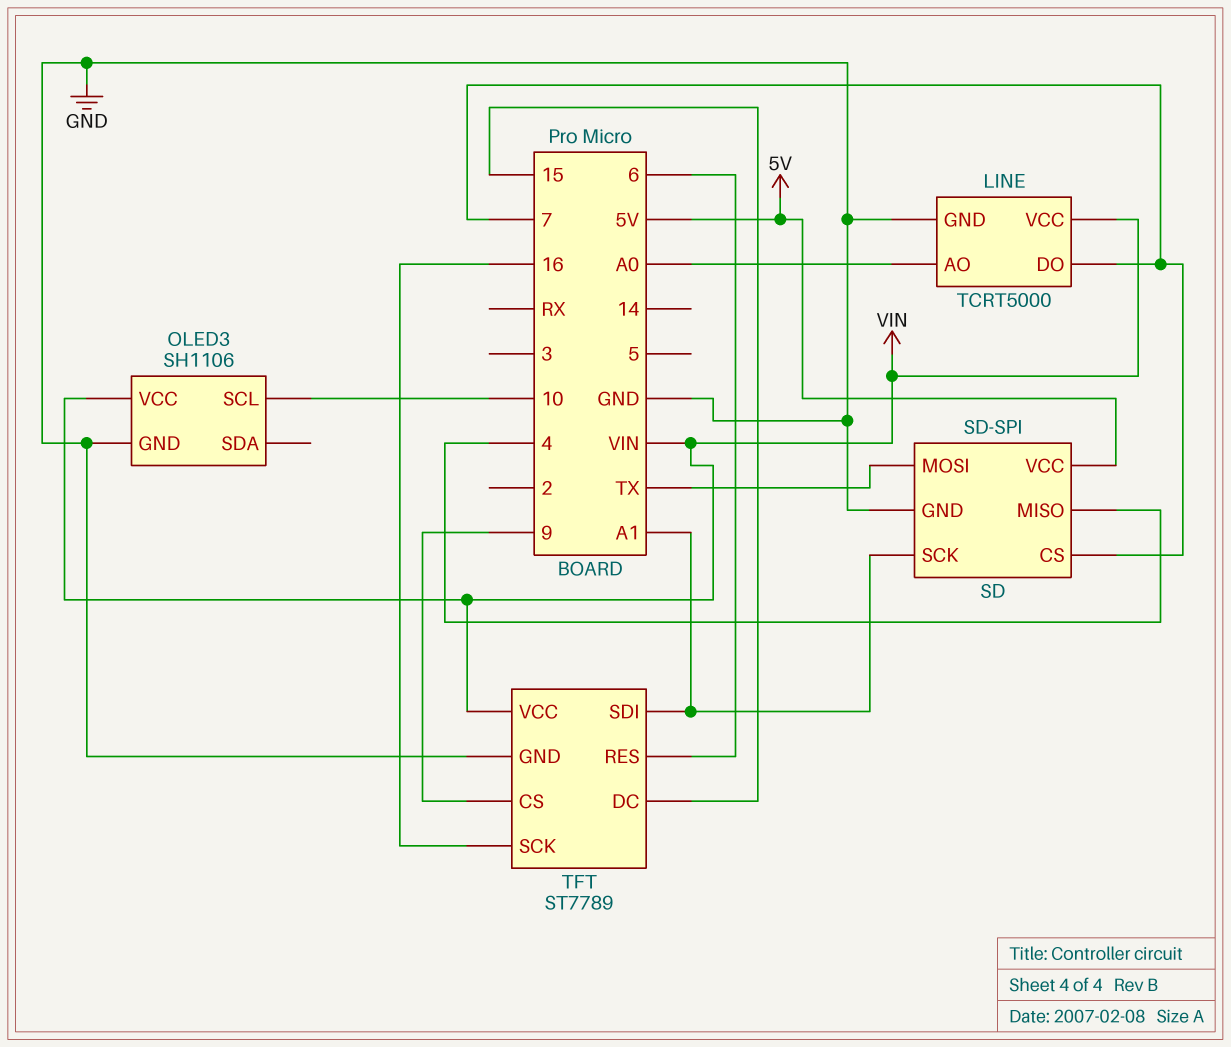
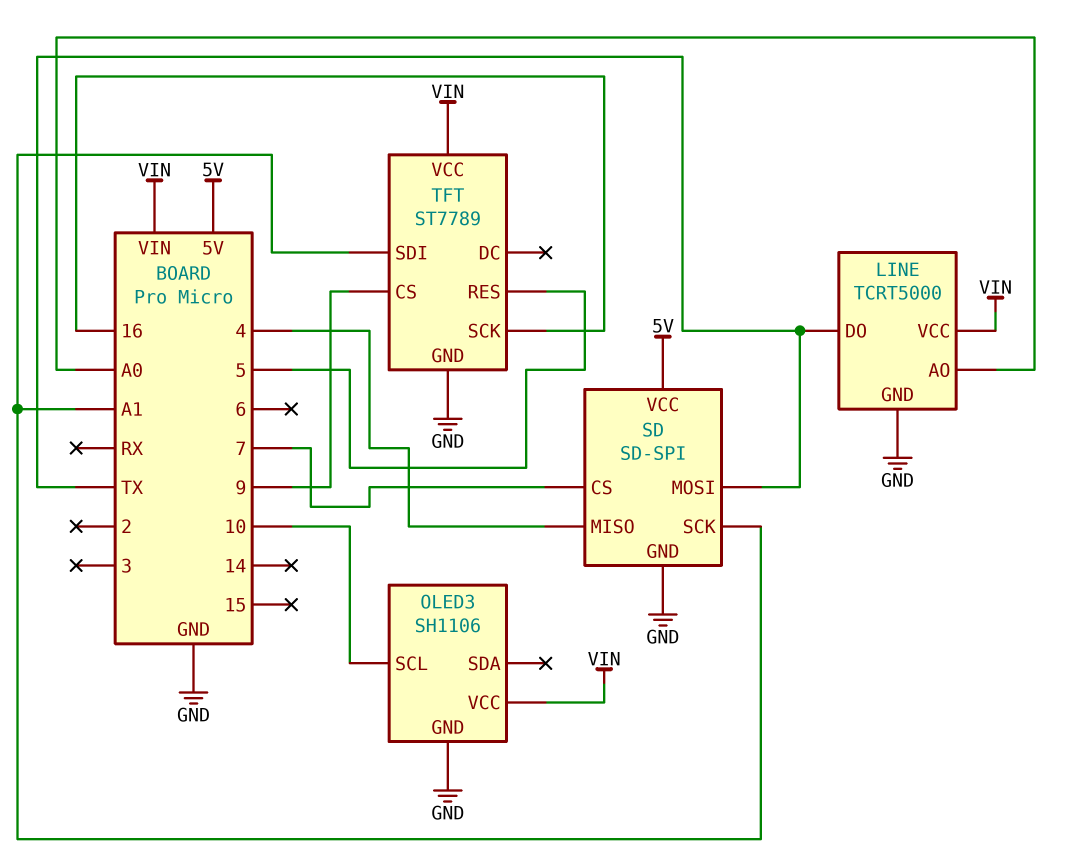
LINE pin DO: 7 -> TX
TFT pin DC: 15 -> none
TFT pin RES: 6 -> 5

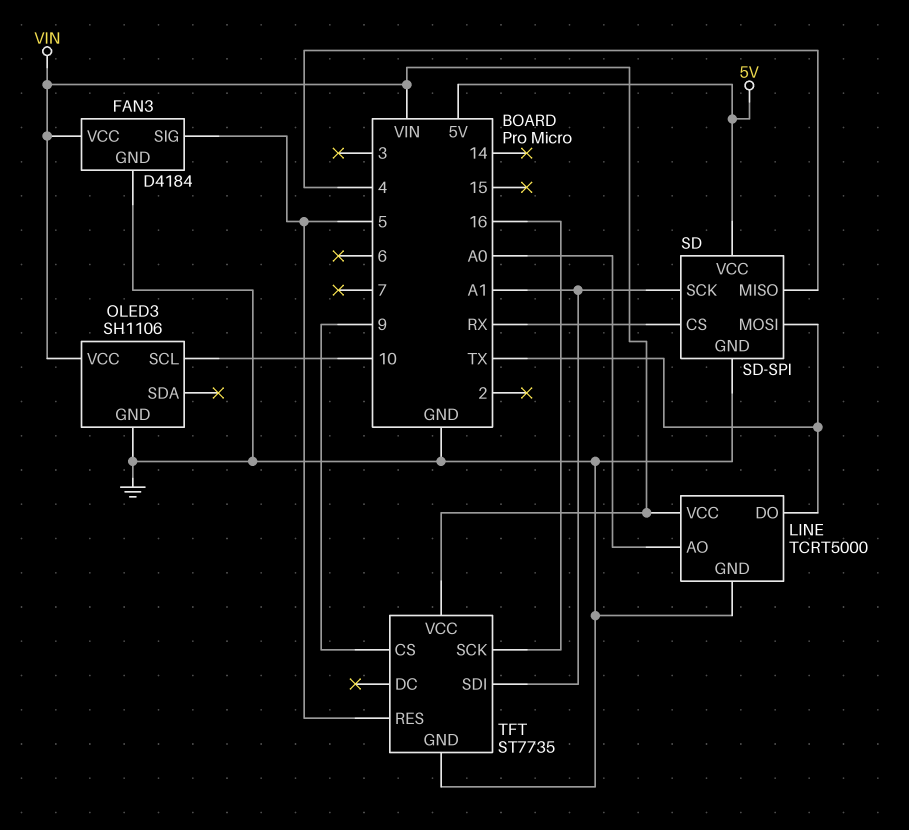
FAN3: none -> D4184
FAN3 pin GND: none -> GND
FAN3 pin SIG: none -> 5
FAN3 pin VCC: none -> VIN
SD pin CS: 7 -> RX
TFT: ST7789 -> ST7735

